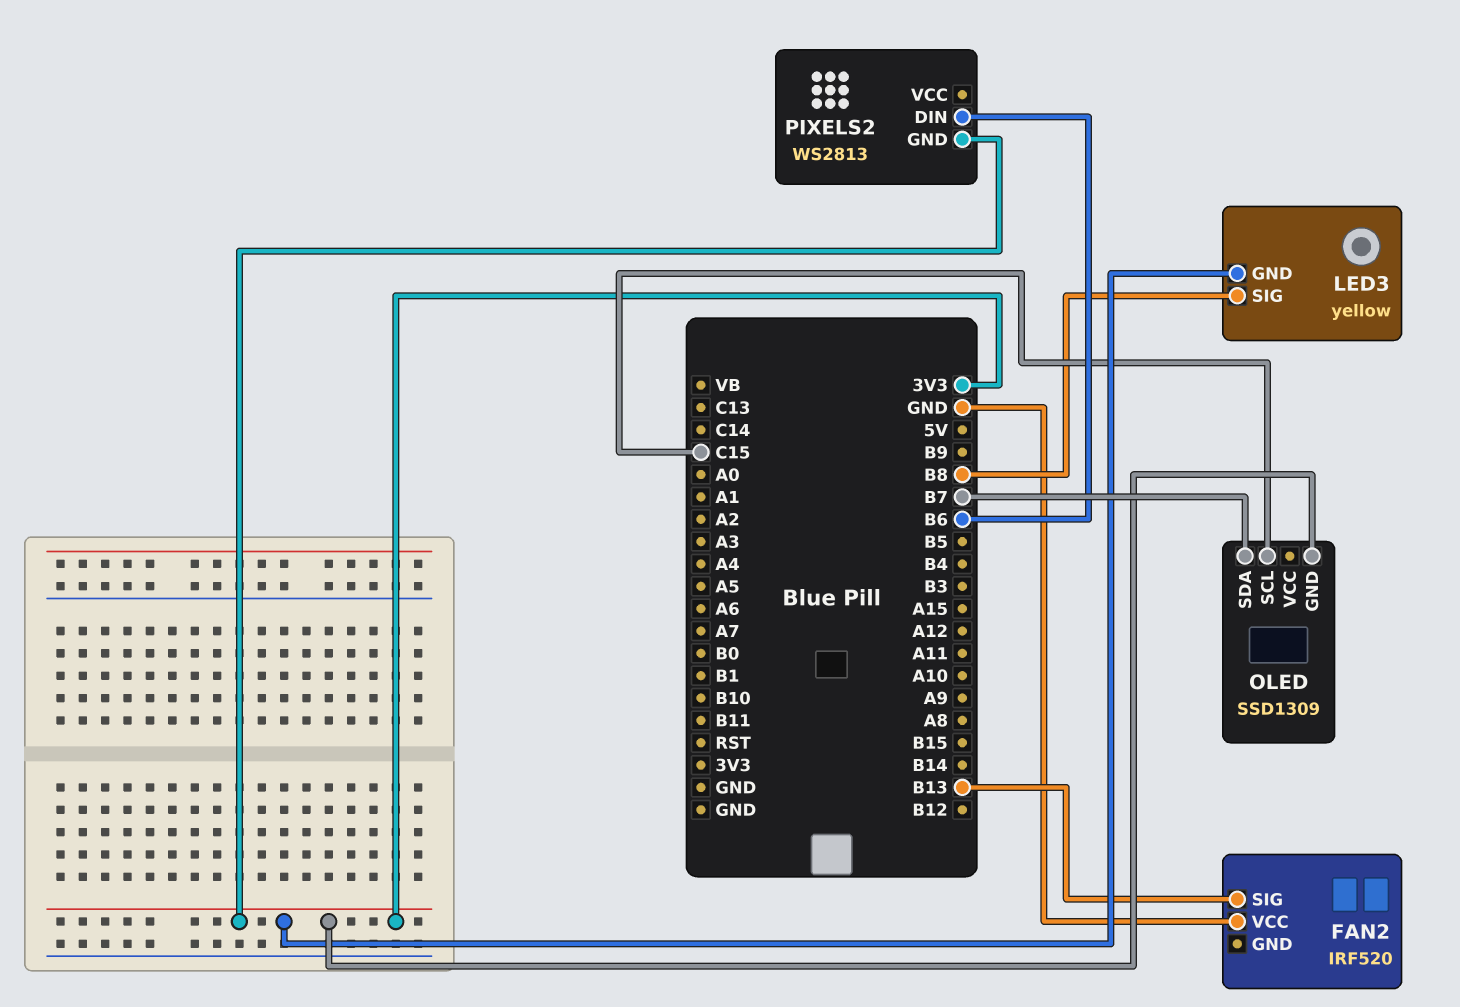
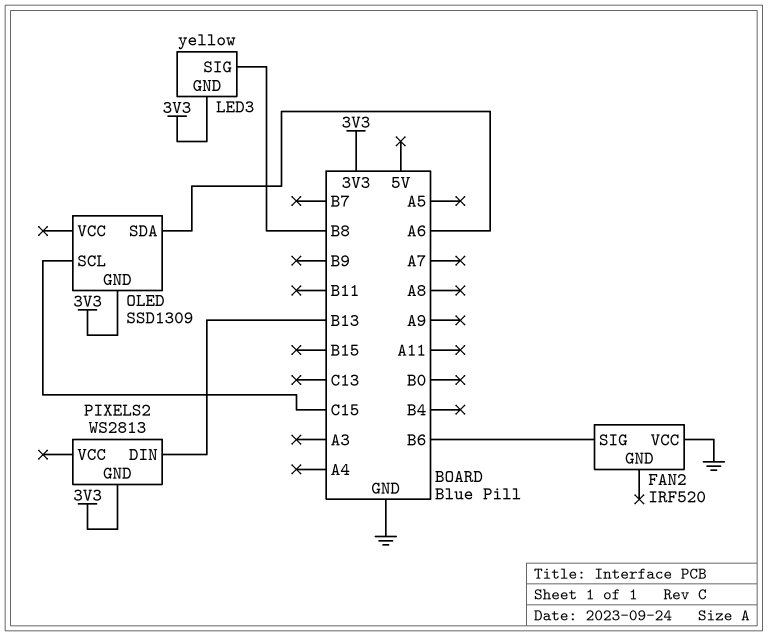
FAN2 pin SIG: B13 -> B6
OLED pin SDA: B7 -> A6
PIXELS2 pin DIN: B6 -> B13

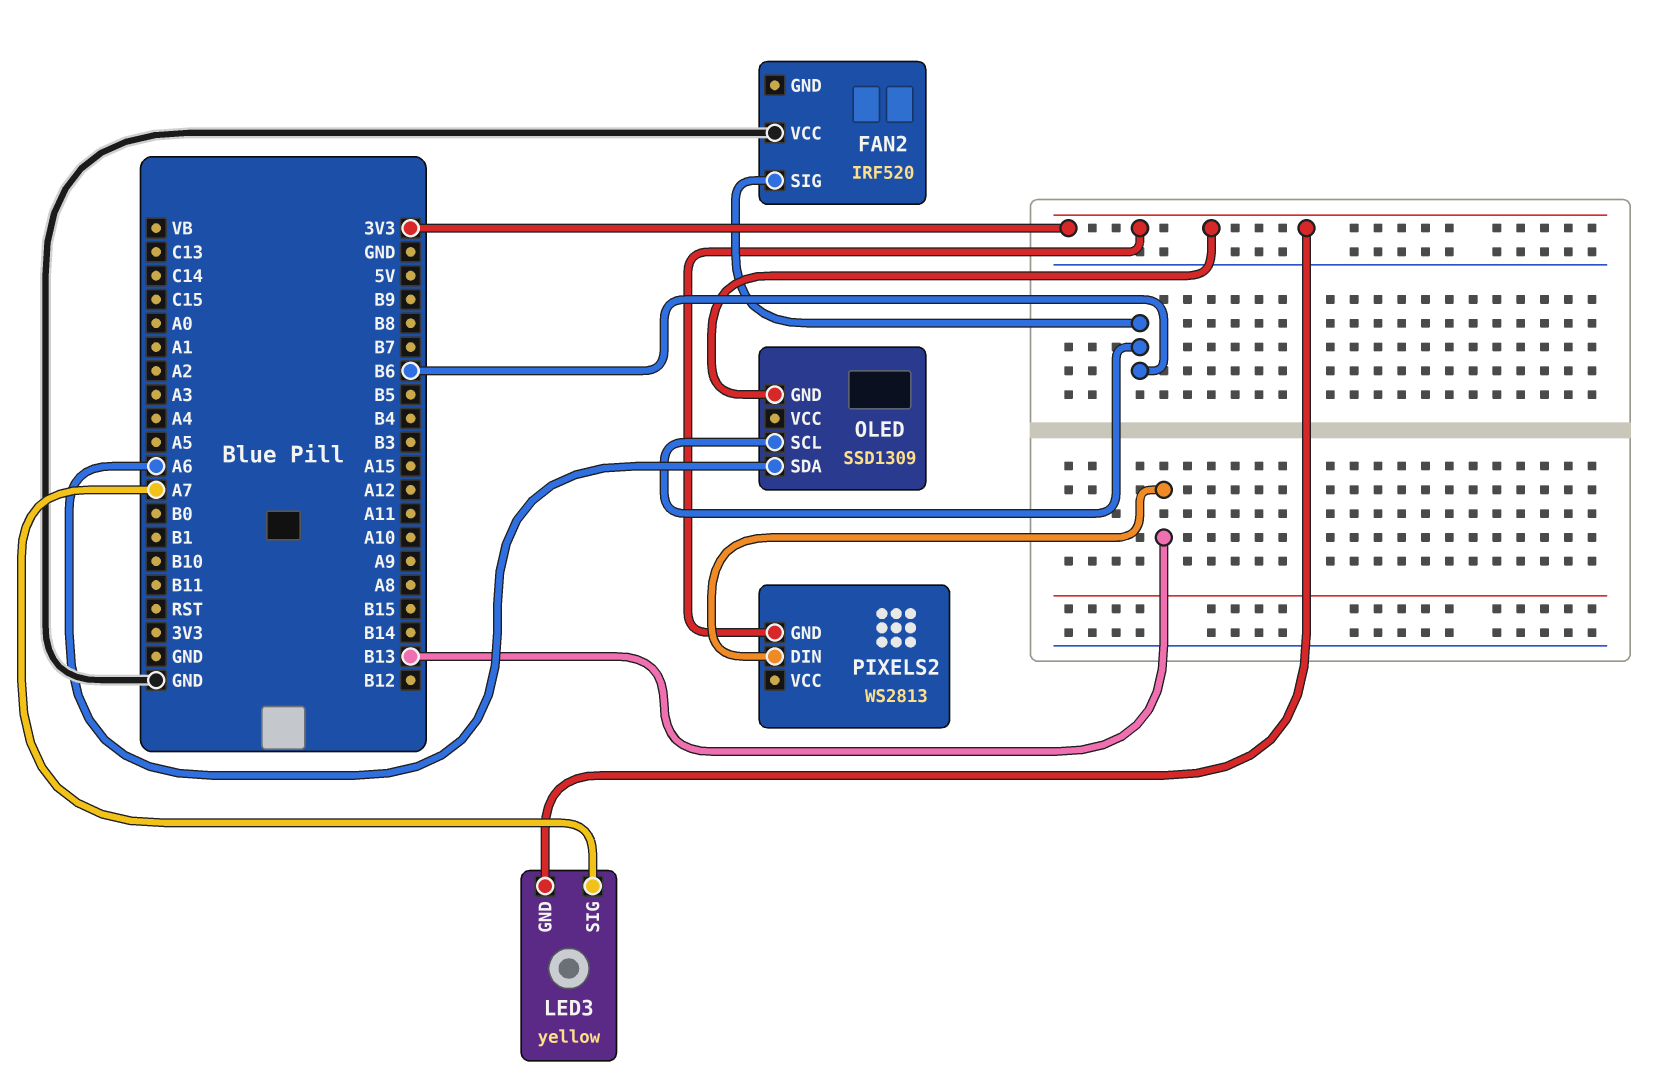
LED3 pin SIG: B8 -> A7
OLED pin SCL: C15 -> B6

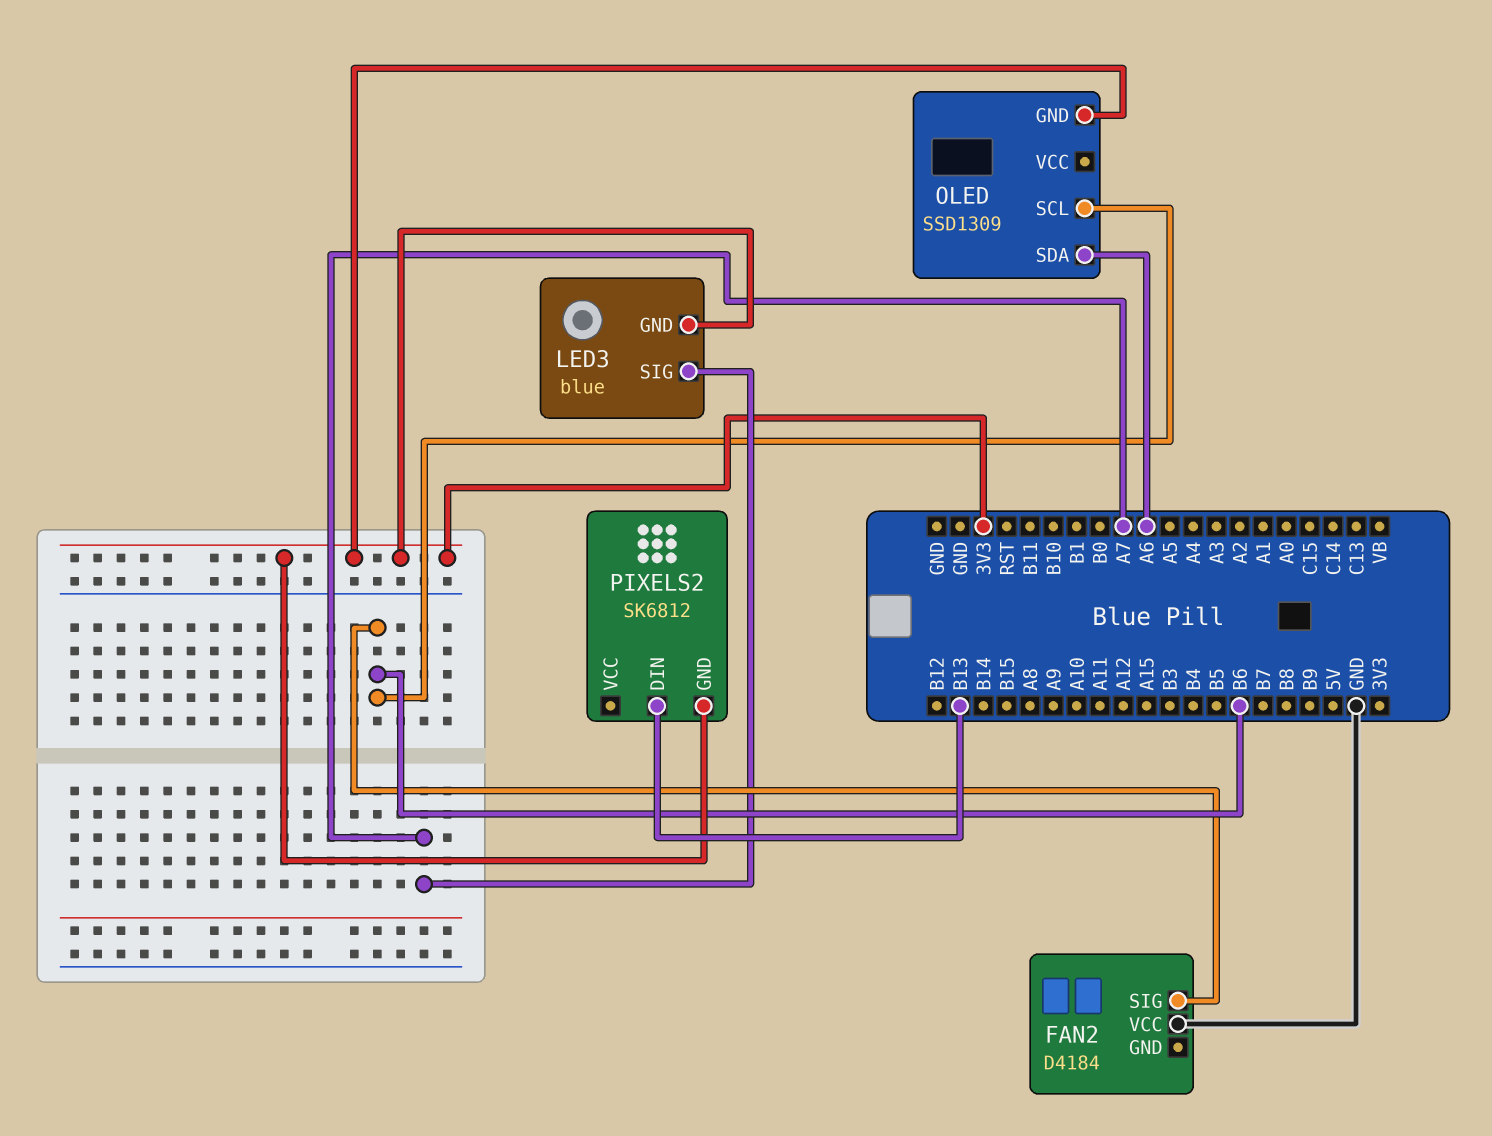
FAN2: IRF520 -> D4184
LED3: yellow -> blue
PIXELS2: WS2813 -> SK6812

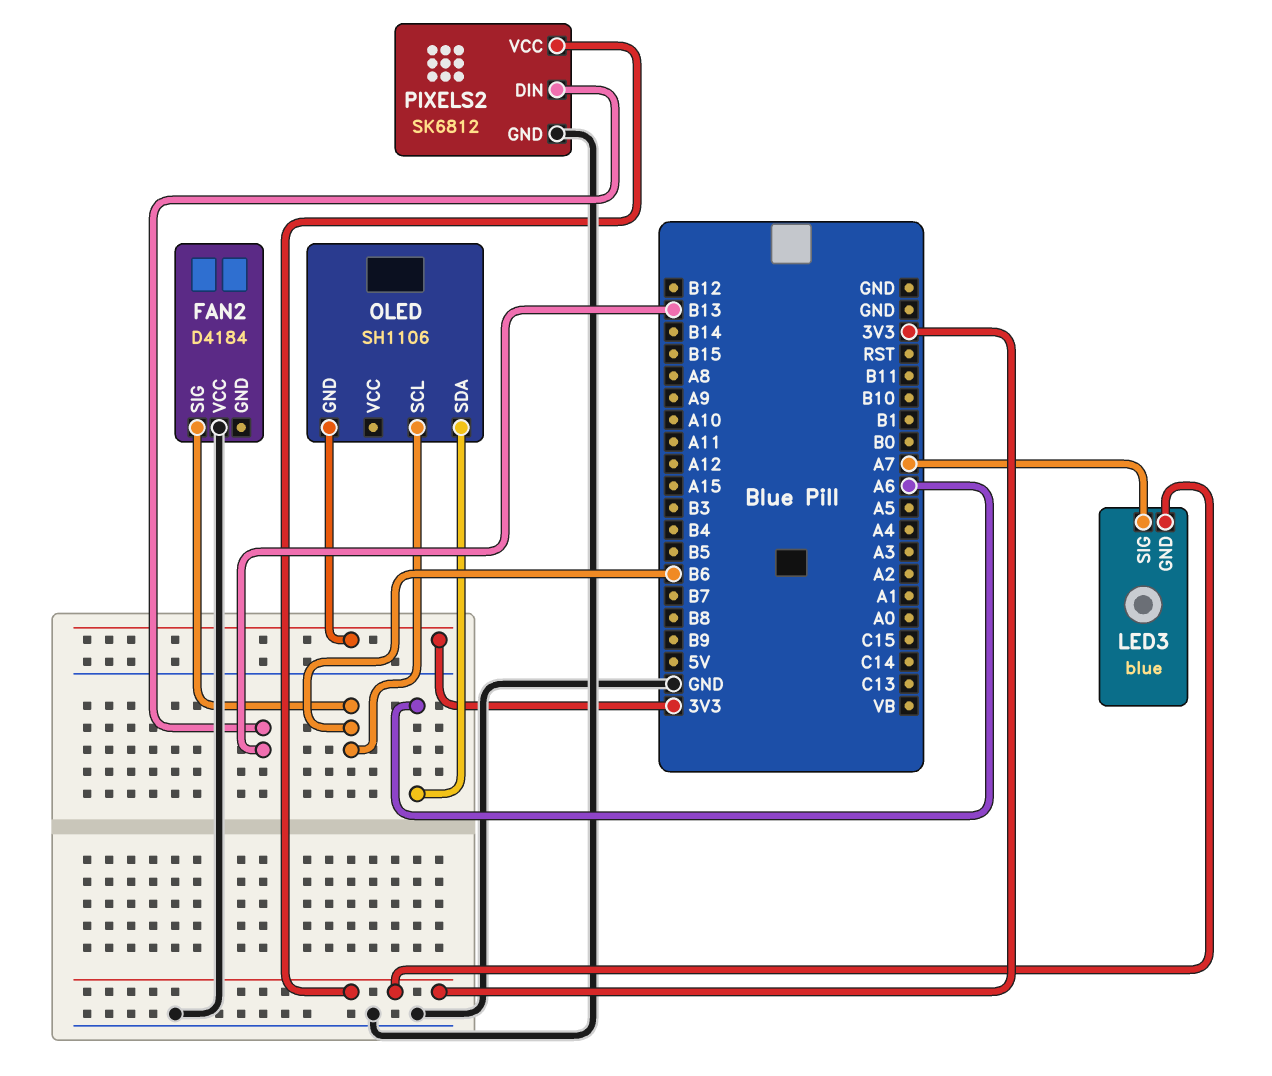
OLED: SSD1309 -> SH1106
PIXELS2 pin GND: 3V3 -> GND
PIXELS2 pin VCC: none -> 3V3

